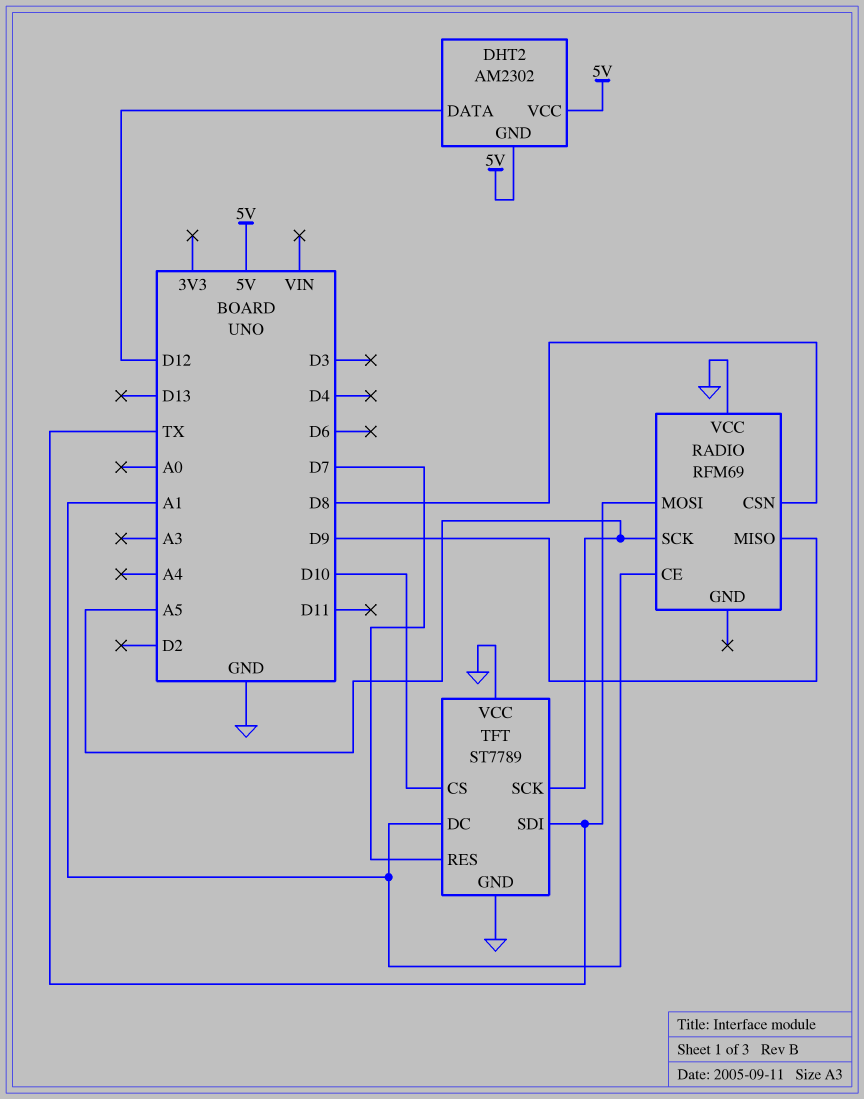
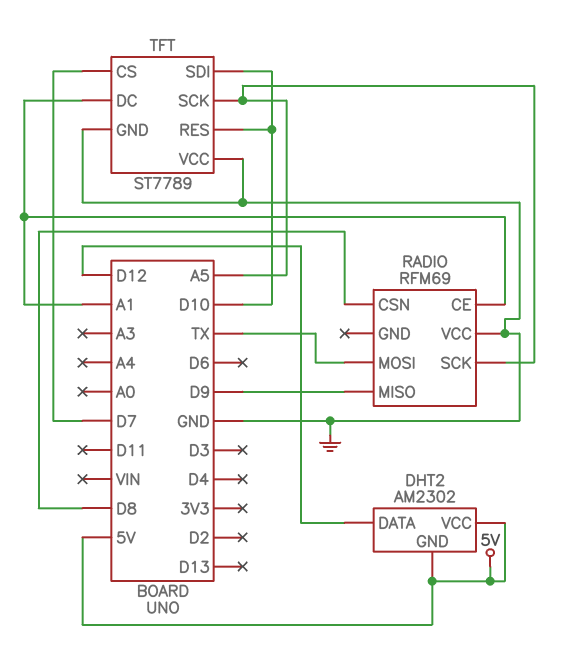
TFT pin CS: D10 -> D7
TFT pin RES: D7 -> D10
TFT pin SDI: TX -> D10

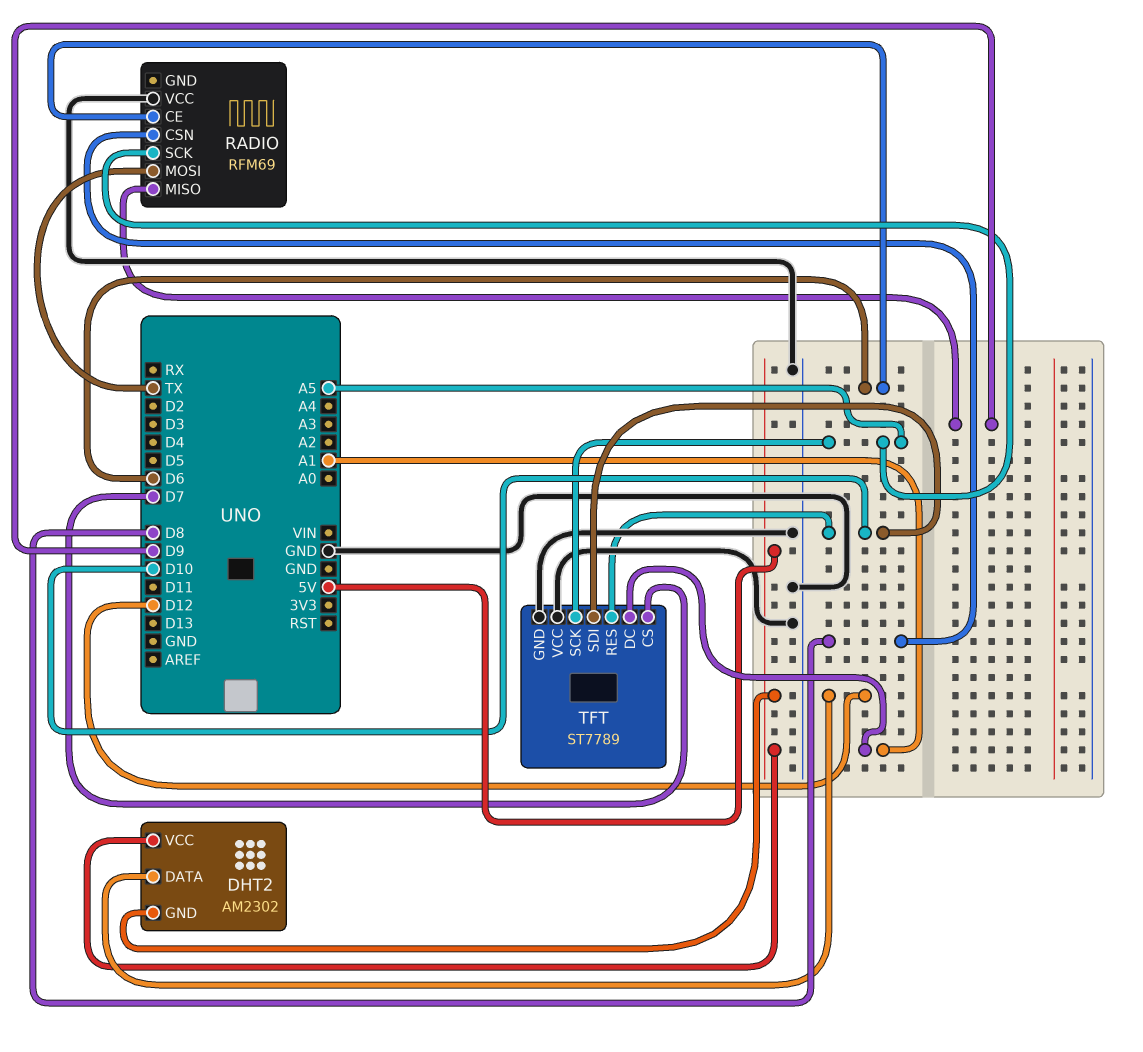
RADIO pin CE: A1 -> D6

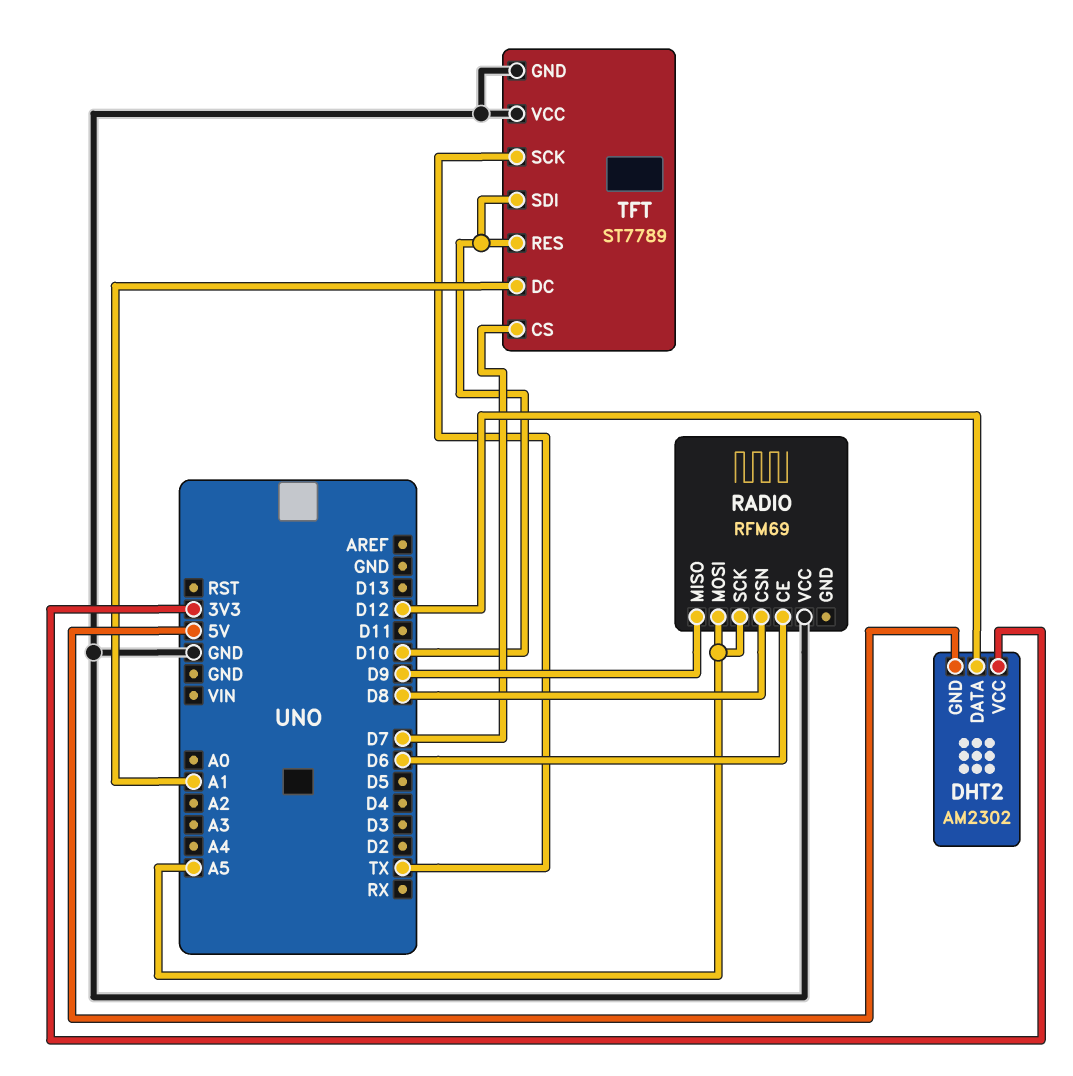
DHT2 pin VCC: 5V -> 3V3
RADIO pin MOSI: TX -> A5
TFT pin SCK: A5 -> TX

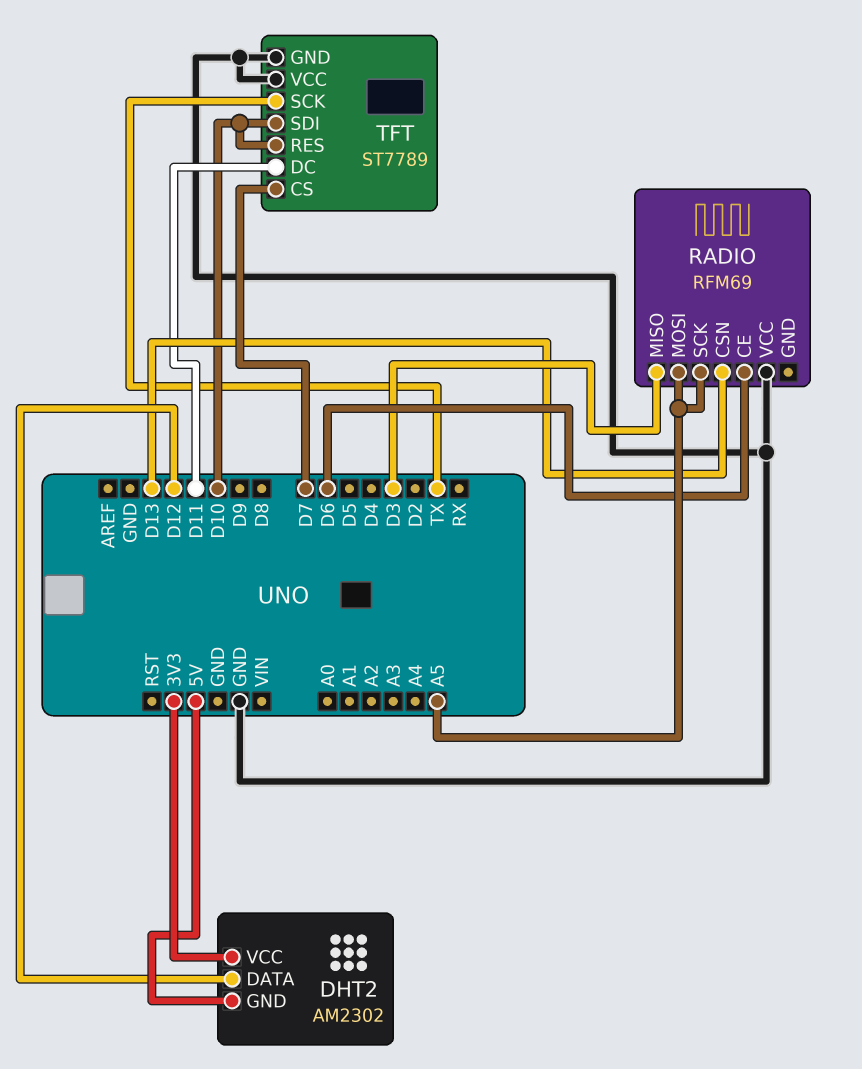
RADIO pin CSN: D8 -> D13
RADIO pin MISO: D9 -> D3
TFT pin DC: A1 -> D11

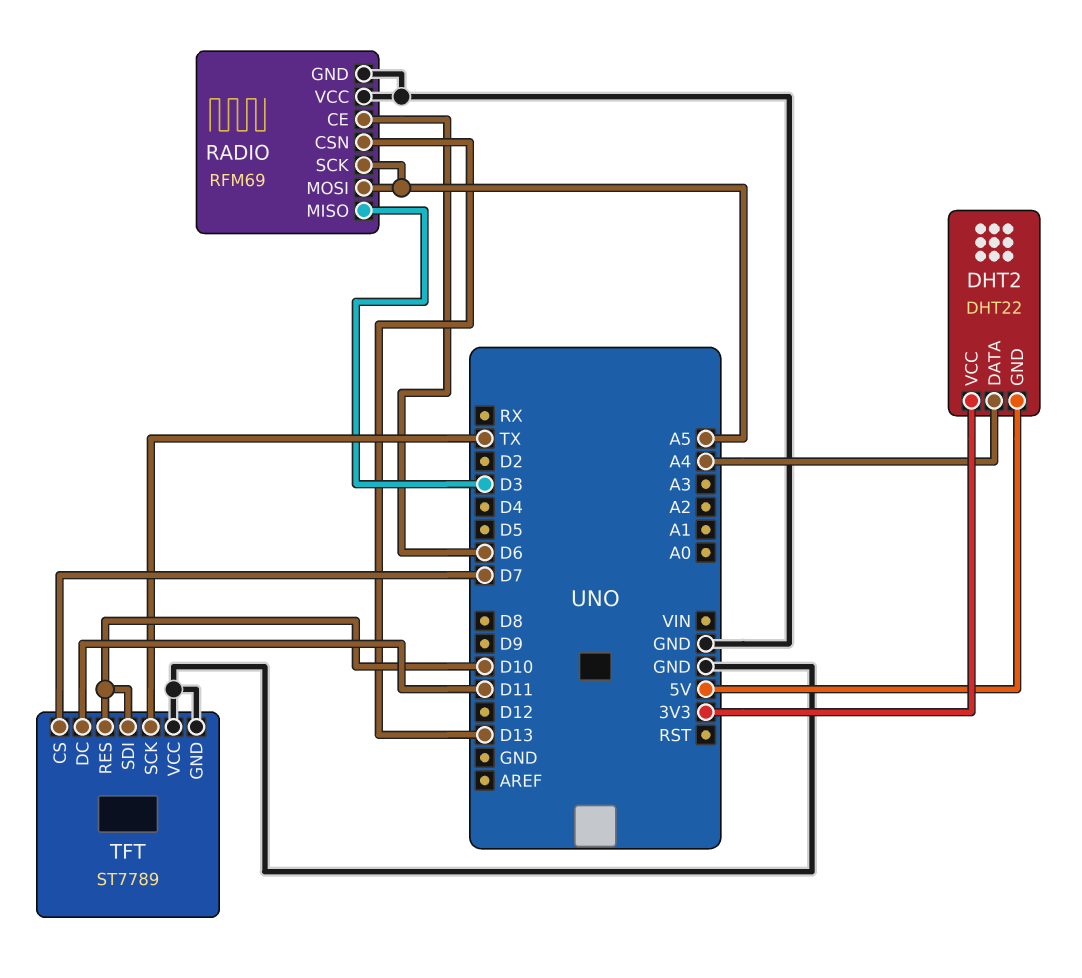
DHT2: AM2302 -> DHT22
DHT2 pin DATA: D12 -> A4
RADIO pin GND: none -> GND

